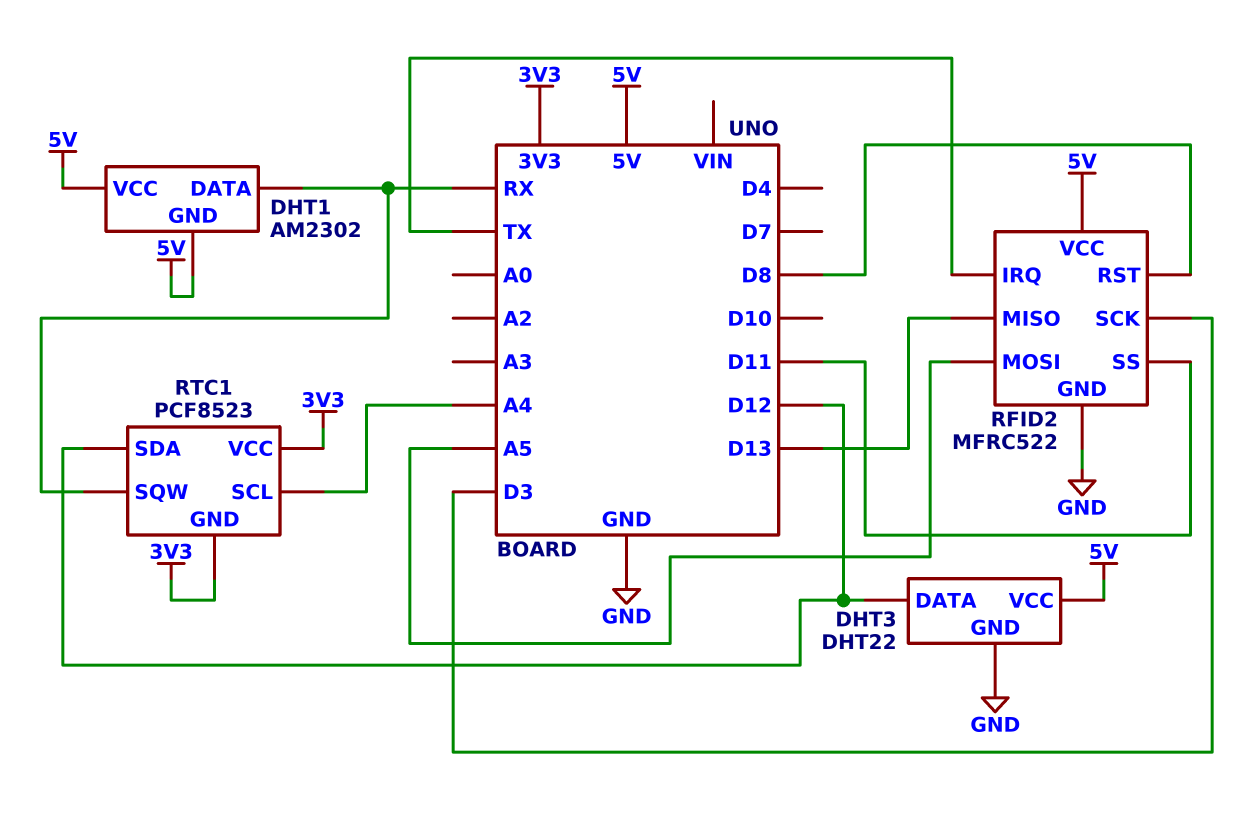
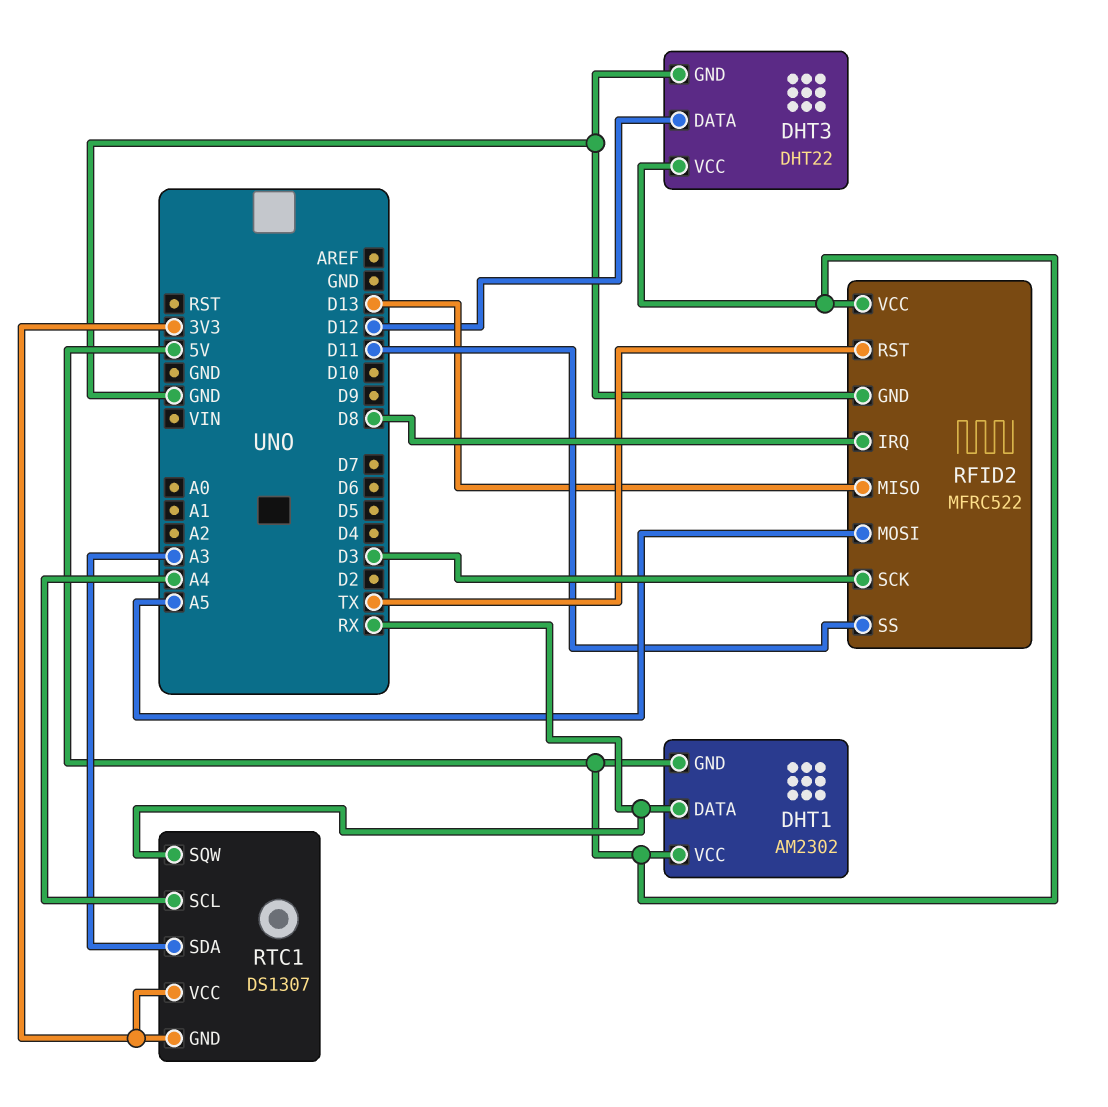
RFID2 pin IRQ: TX -> D8
RFID2 pin RST: D8 -> TX
RTC1: PCF8523 -> DS1307
RTC1 pin SDA: D12 -> A3

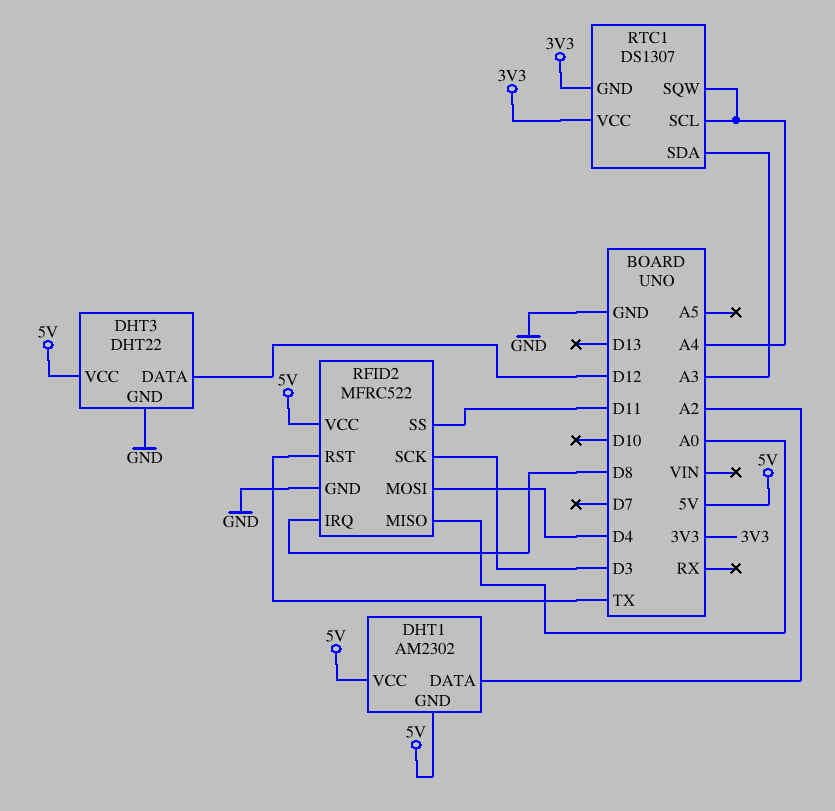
DHT1 pin DATA: RX -> A2
RFID2 pin MISO: D13 -> A0
RFID2 pin MOSI: A5 -> D4
RTC1 pin SQW: RX -> A4

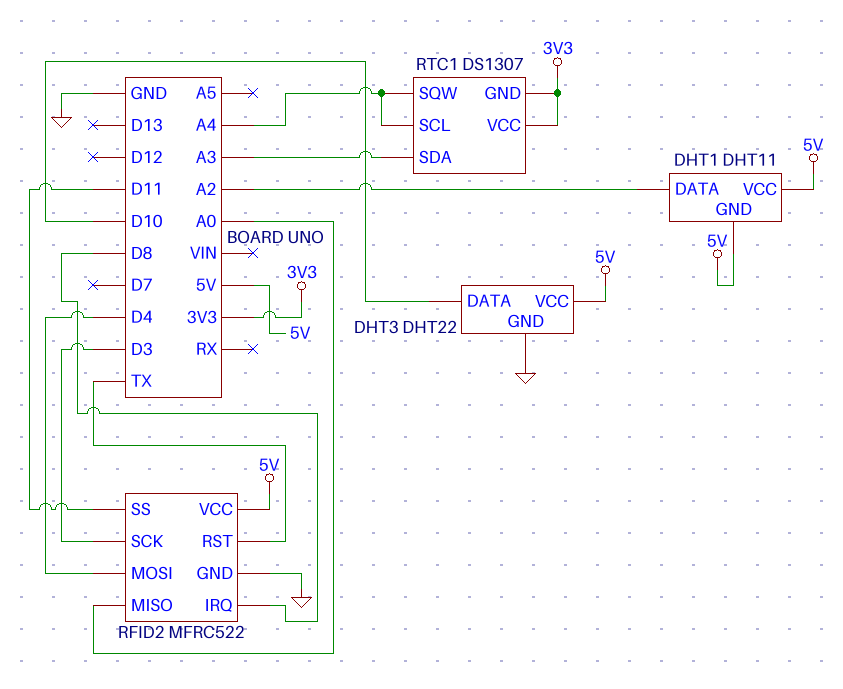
DHT1: AM2302 -> DHT11
DHT3 pin DATA: D12 -> D10

